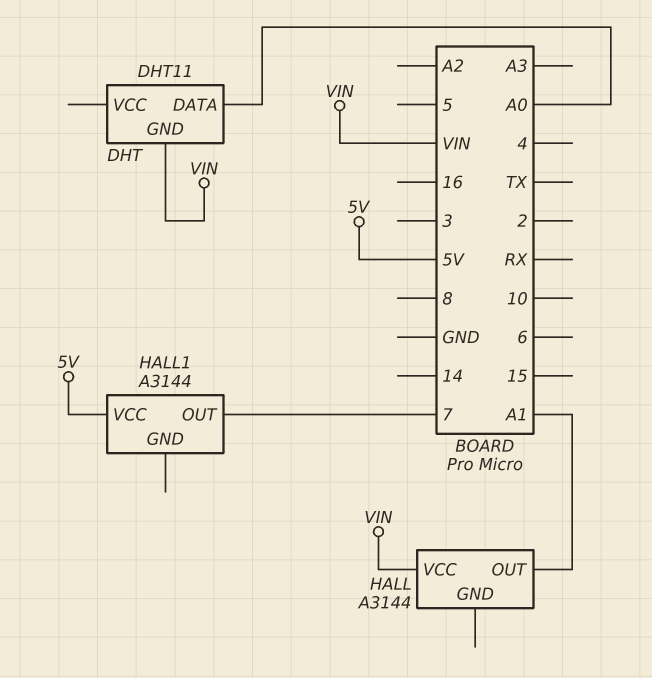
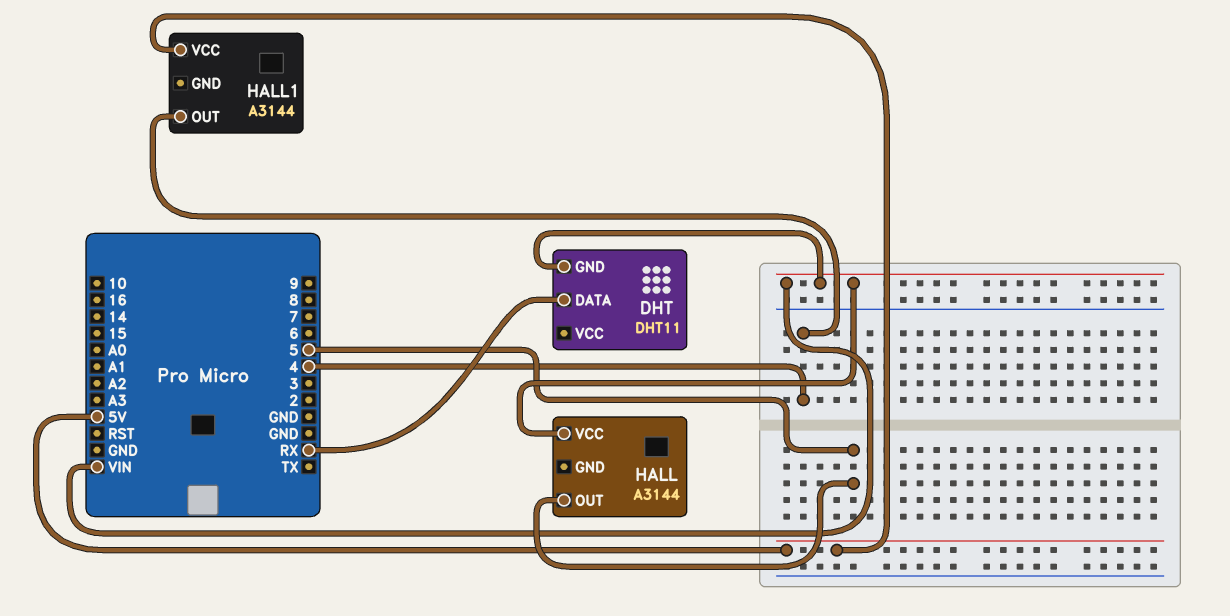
DHT pin DATA: A0 -> RX
HALL pin OUT: A1 -> 5
HALL1 pin OUT: 7 -> 4

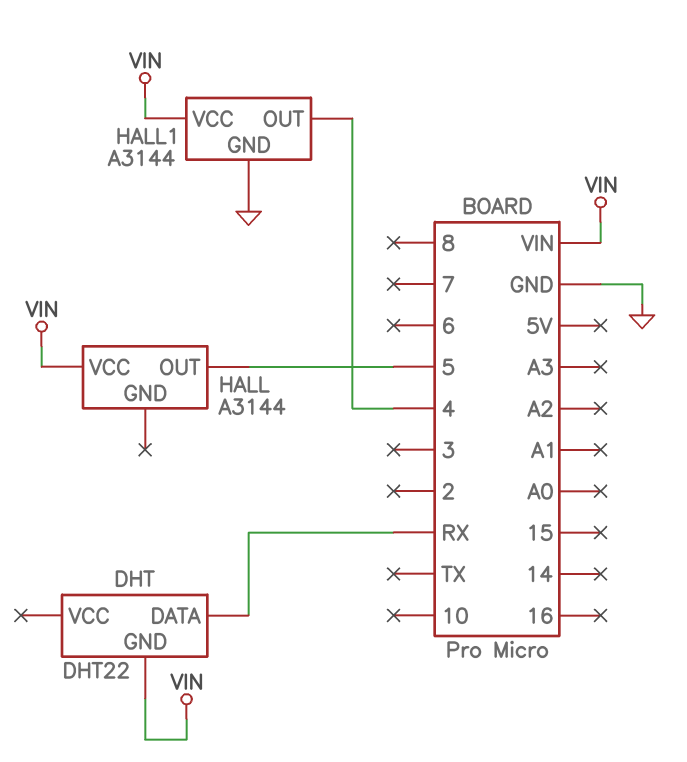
DHT: DHT11 -> DHT22
HALL1 pin GND: none -> GND
HALL1 pin VCC: 5V -> VIN

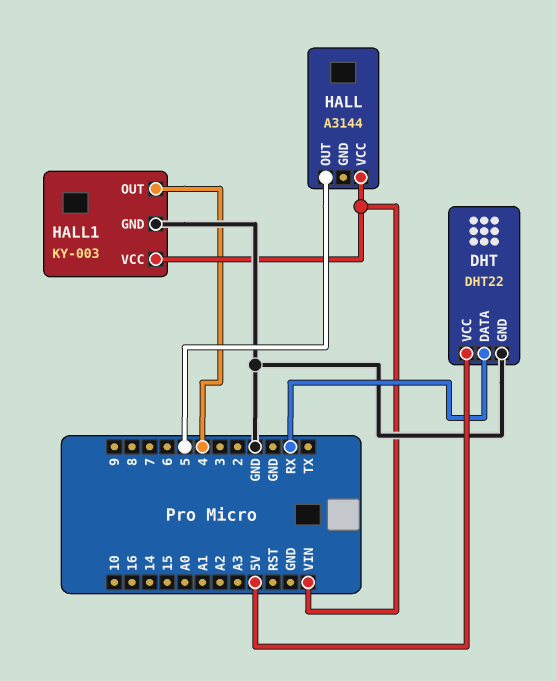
DHT pin GND: VIN -> GND
DHT pin VCC: none -> 5V
HALL1: A3144 -> KY-003

